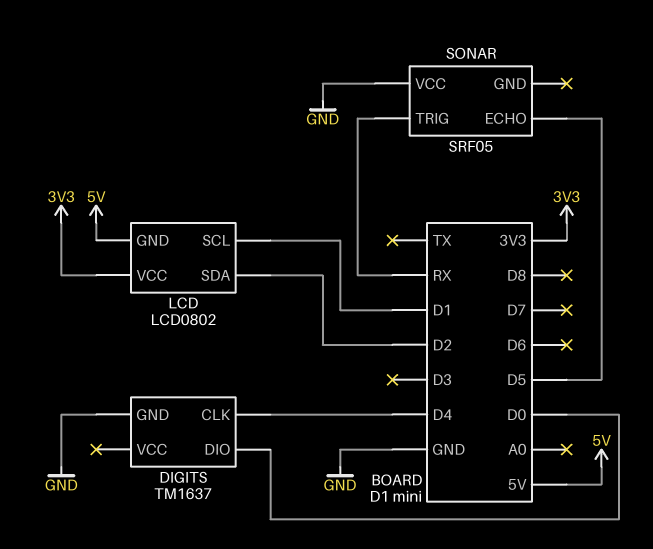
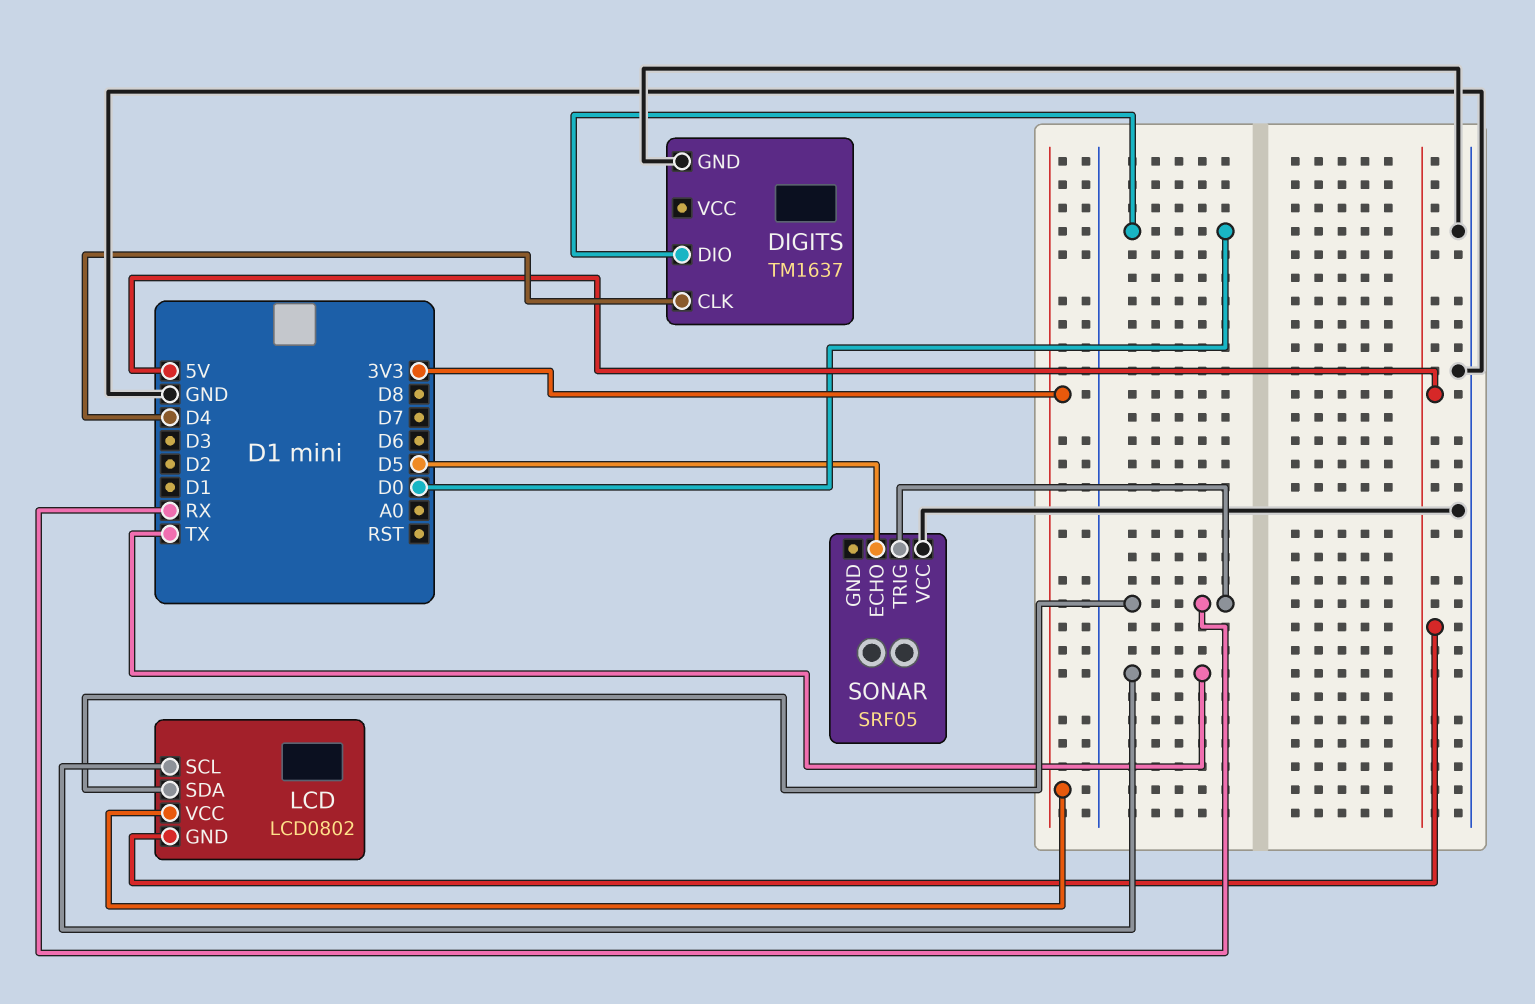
LCD pin SCL: D1 -> TX
LCD pin SDA: D2 -> RX

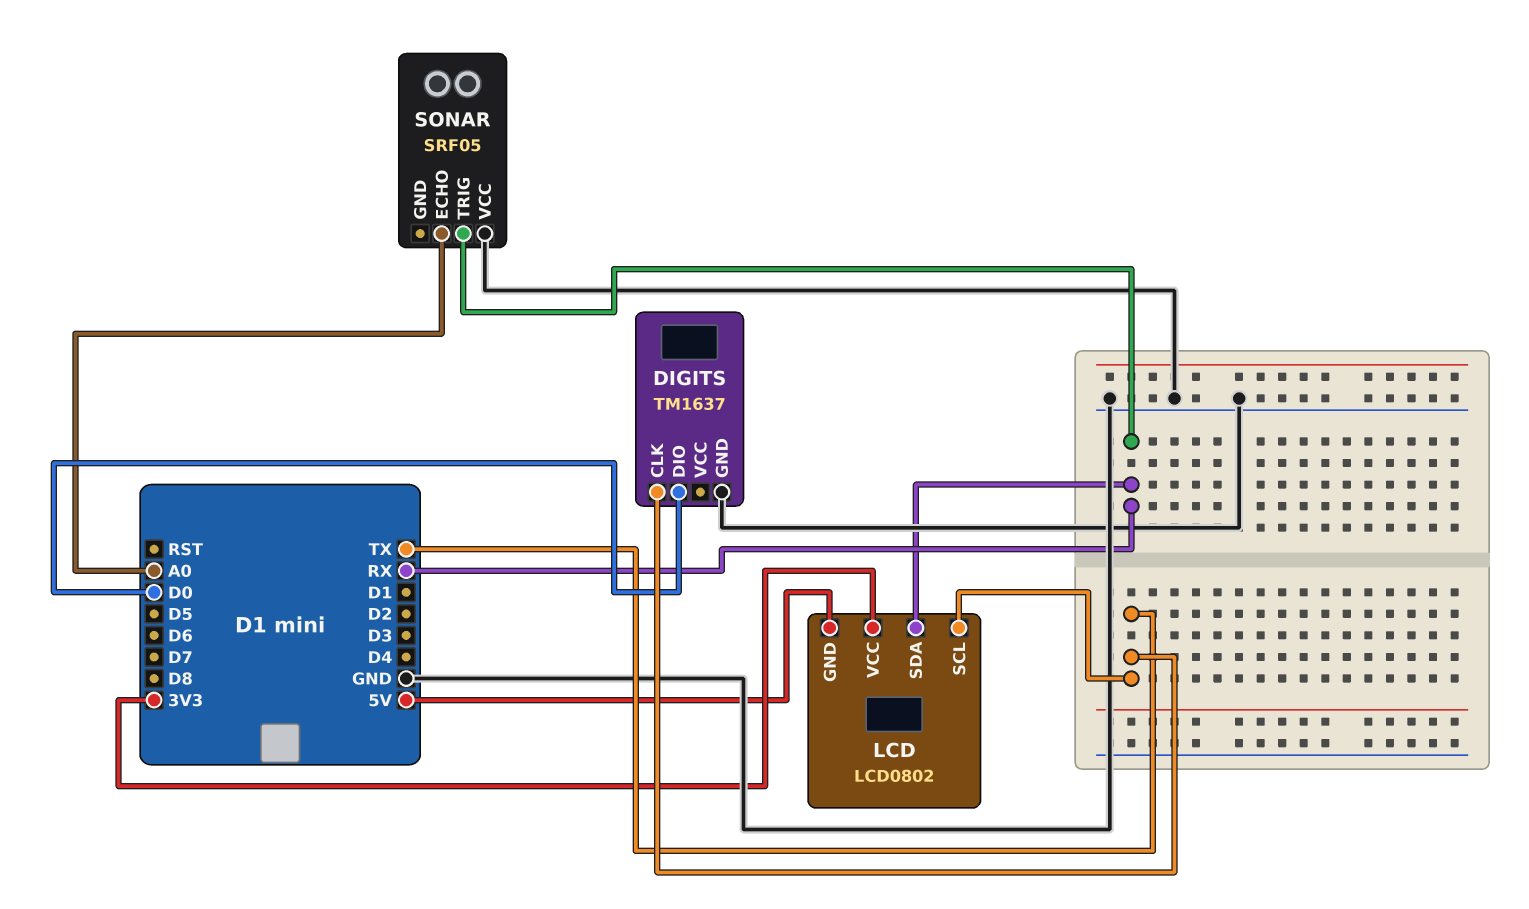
DIGITS pin CLK: D4 -> TX
SONAR pin ECHO: D5 -> A0

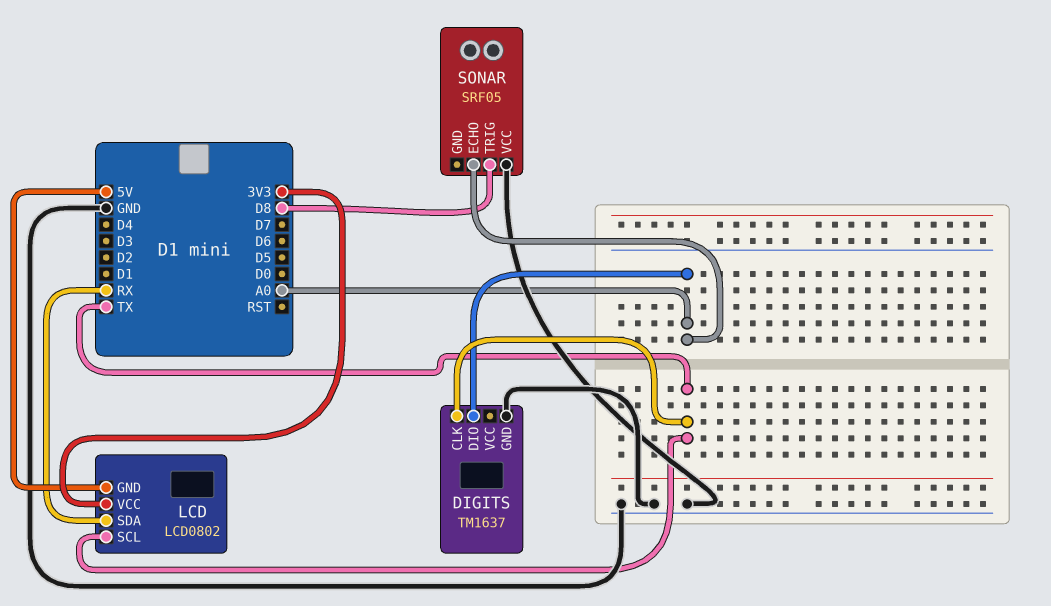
DIGITS pin DIO: D0 -> A0
SONAR pin TRIG: RX -> D8

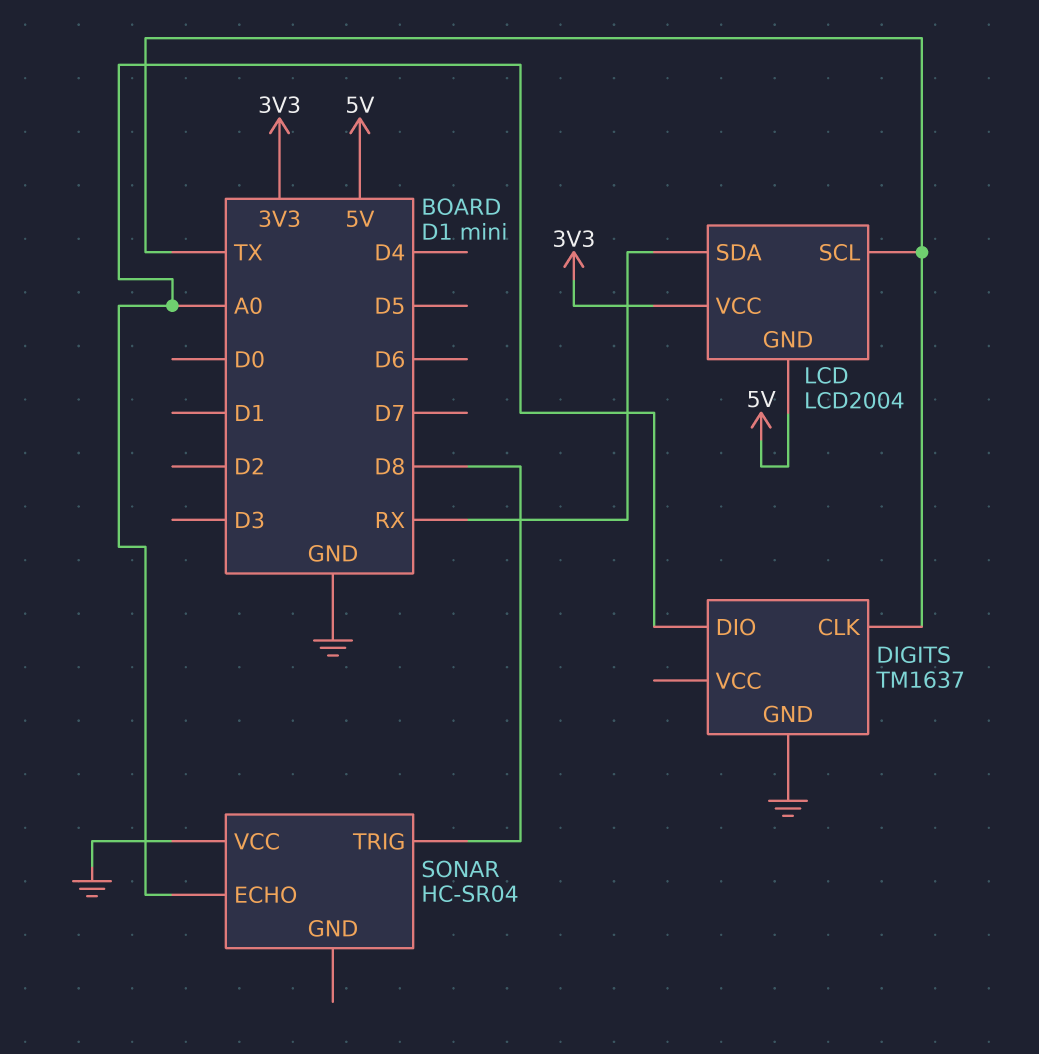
LCD: LCD0802 -> LCD2004
SONAR: SRF05 -> HC-SR04

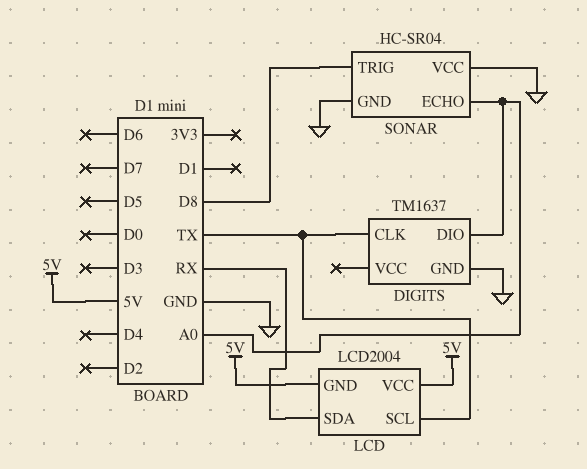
LCD pin VCC: 3V3 -> 5V
SONAR pin GND: none -> GND

